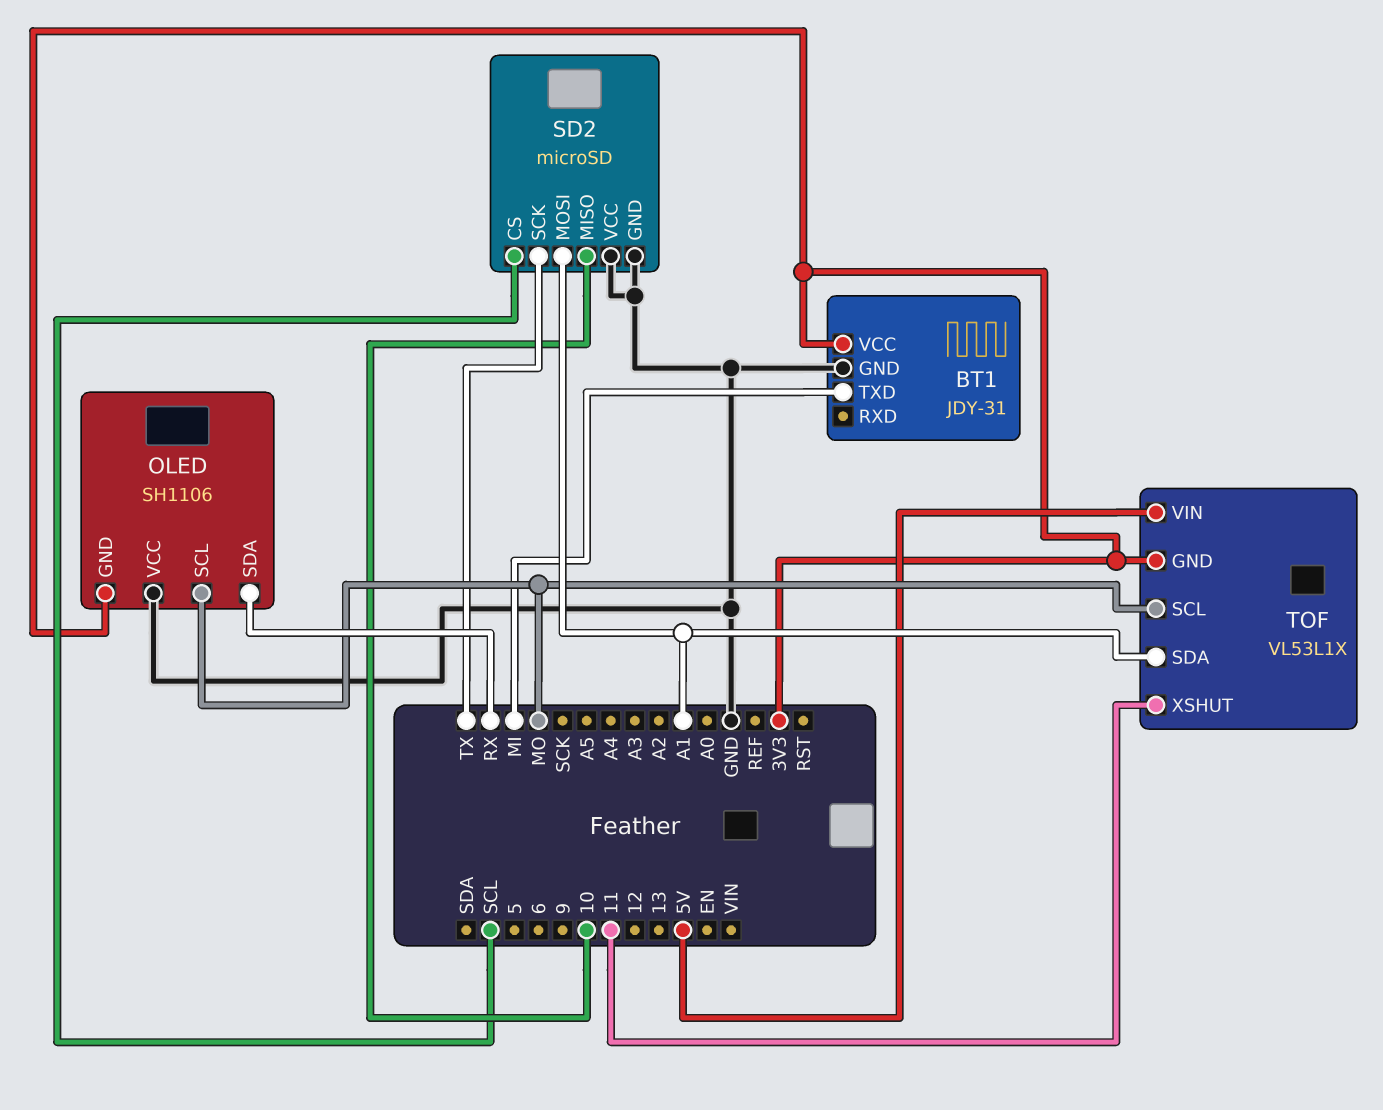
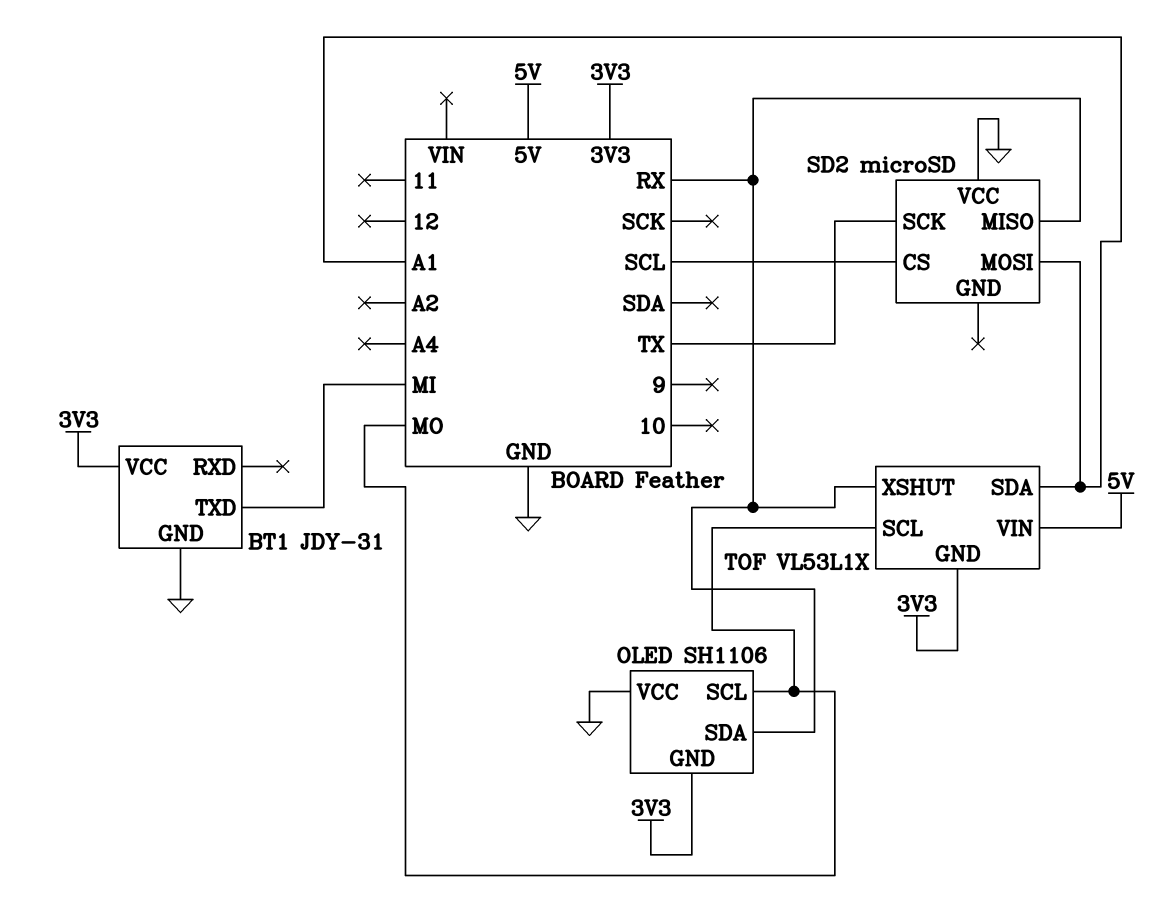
SD2 pin GND: GND -> none
SD2 pin MISO: 10 -> RX
TOF pin XSHUT: 11 -> RX

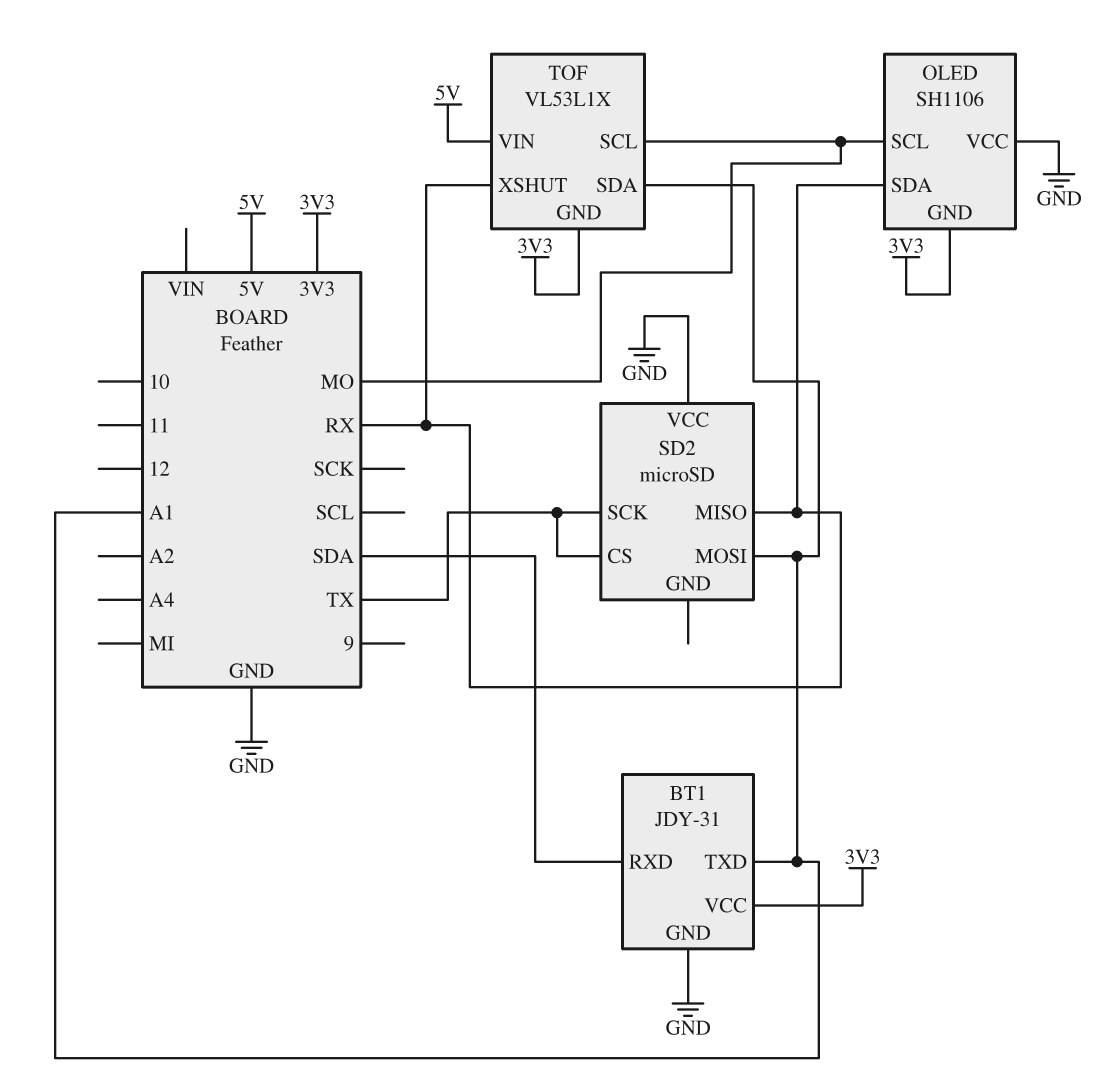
BT1 pin RXD: none -> SDA
BT1 pin TXD: MI -> A1
SD2 pin CS: SCL -> TX

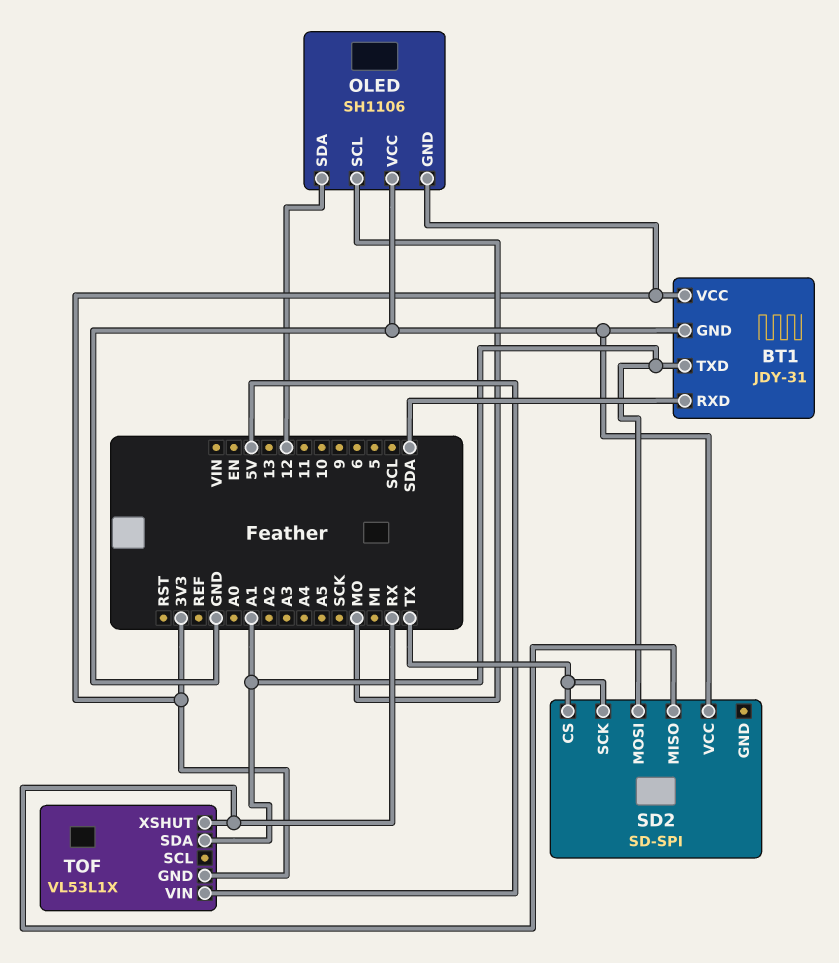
OLED pin SDA: RX -> 12
SD2: microSD -> SD-SPI
TOF pin SCL: MO -> none

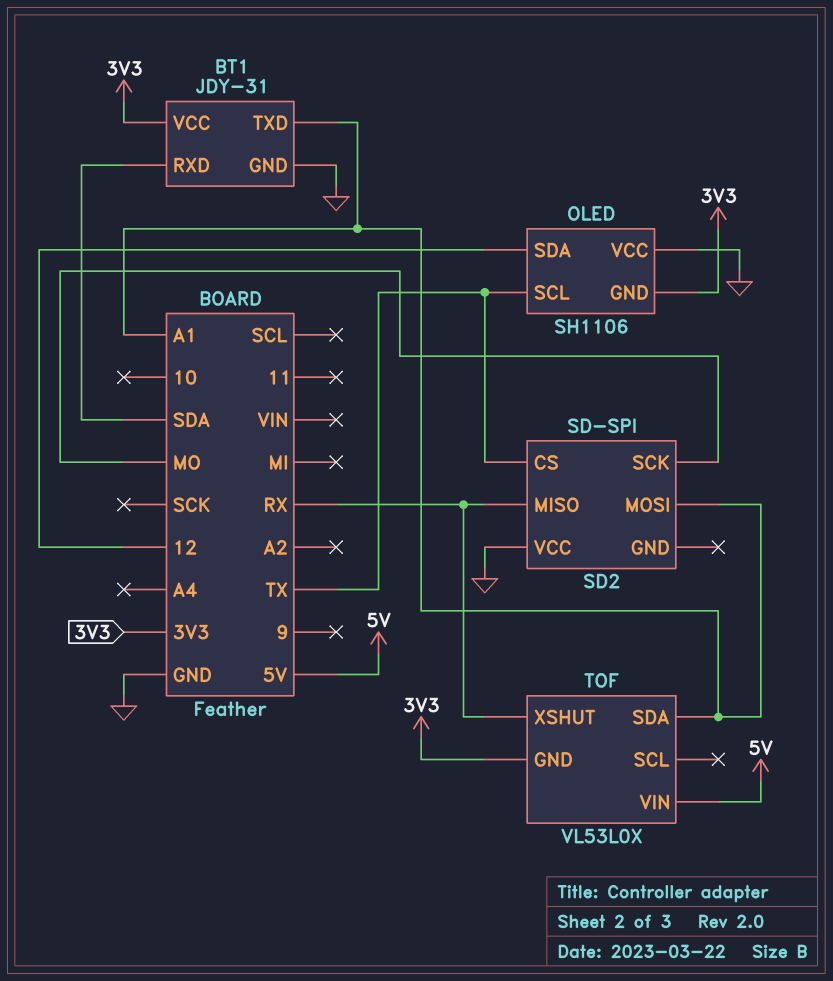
OLED pin SCL: MO -> TX
SD2 pin SCK: TX -> MO
TOF: VL53L1X -> VL53L0X

